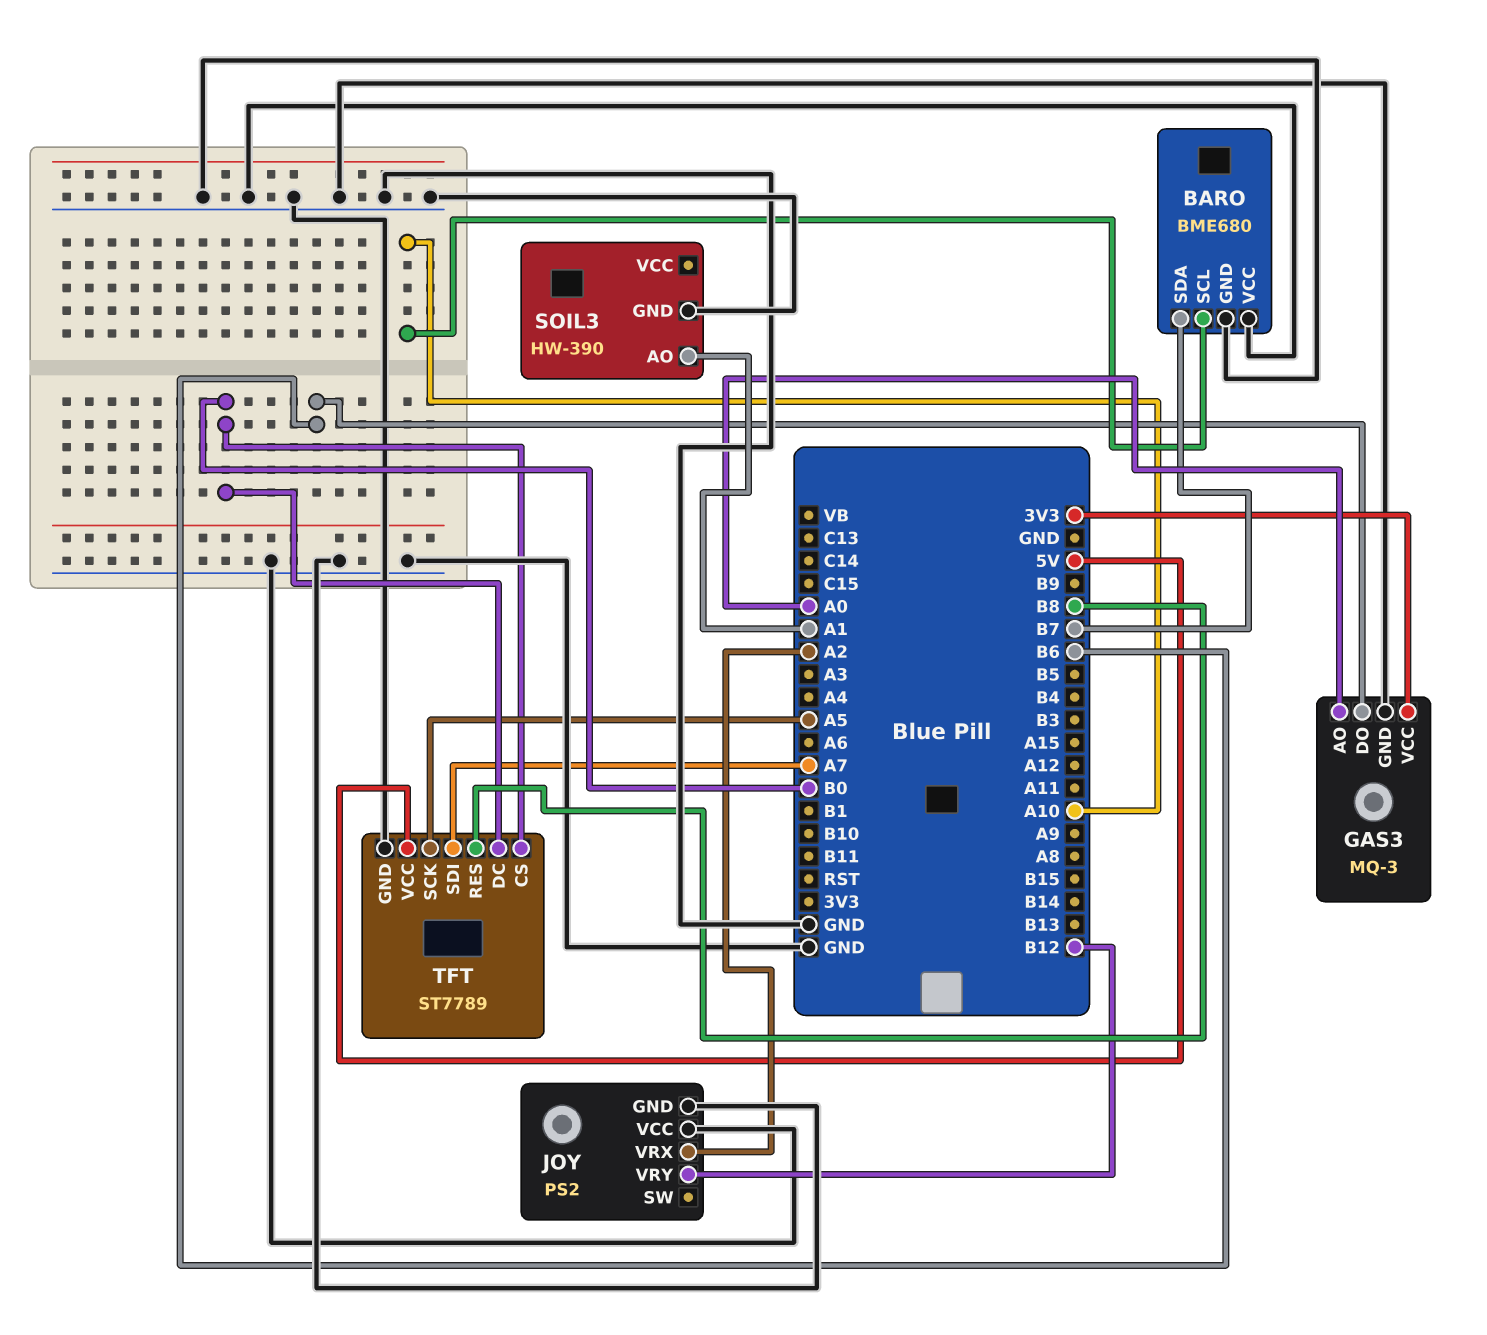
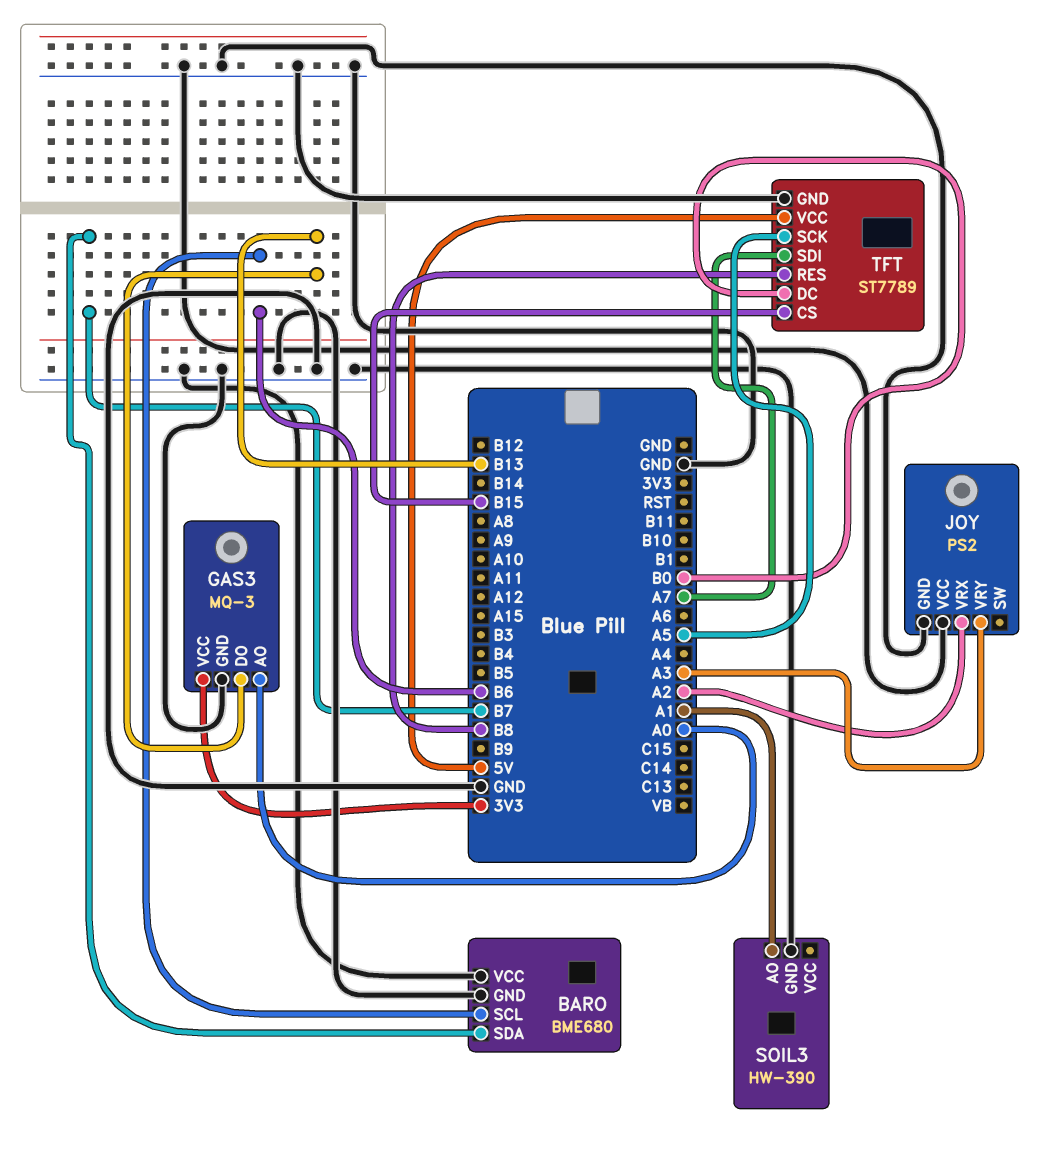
BARO pin SCL: A10 -> B6
GAS3 pin DO: B6 -> B13
JOY pin VRY: B12 -> A3
TFT pin CS: B0 -> B15

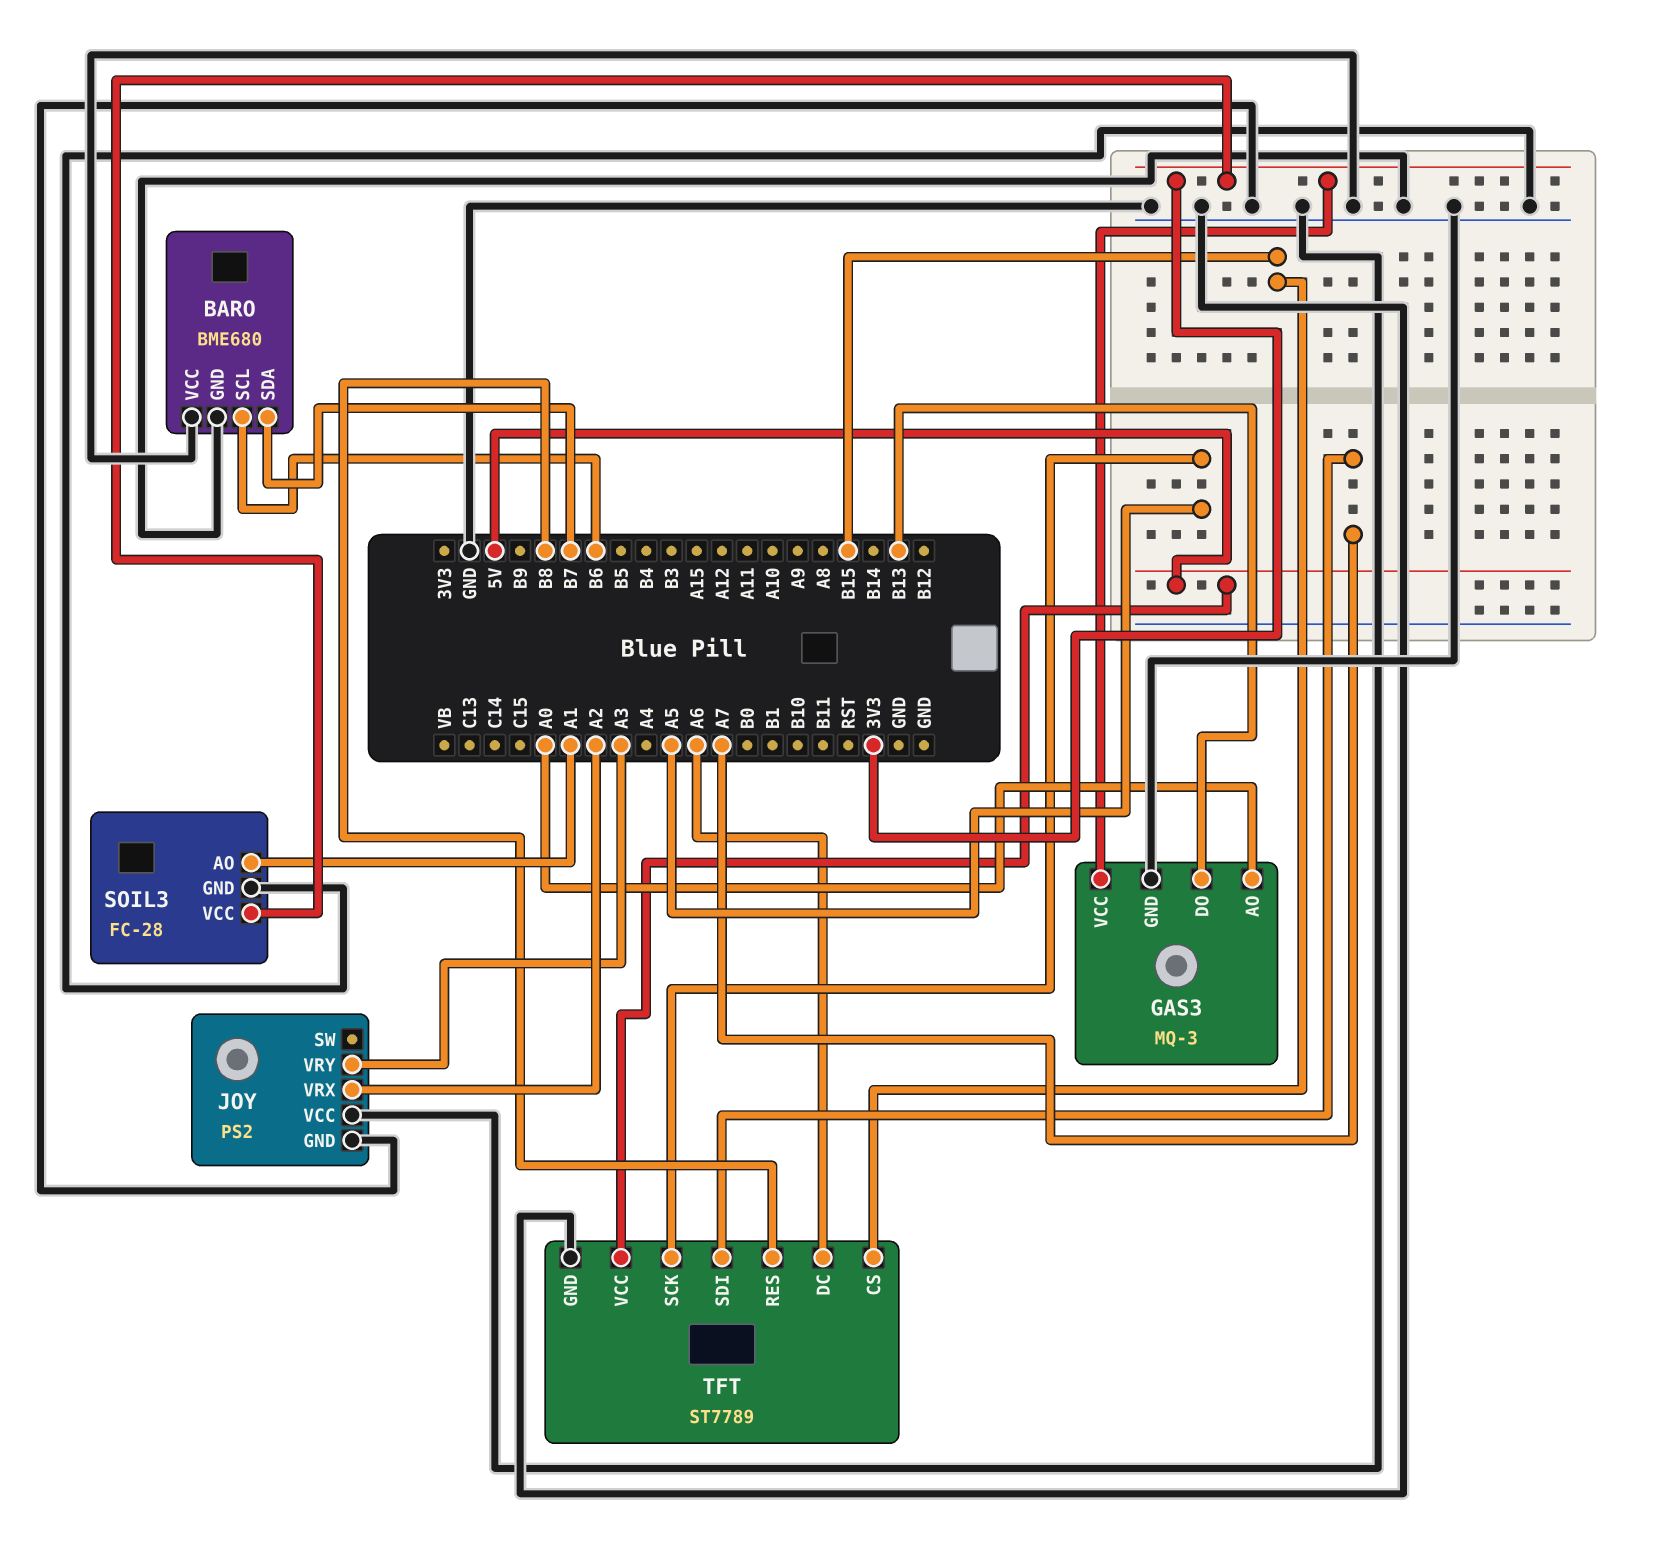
SOIL3: HW-390 -> FC-28
SOIL3 pin VCC: none -> 3V3
TFT pin DC: B0 -> A6

